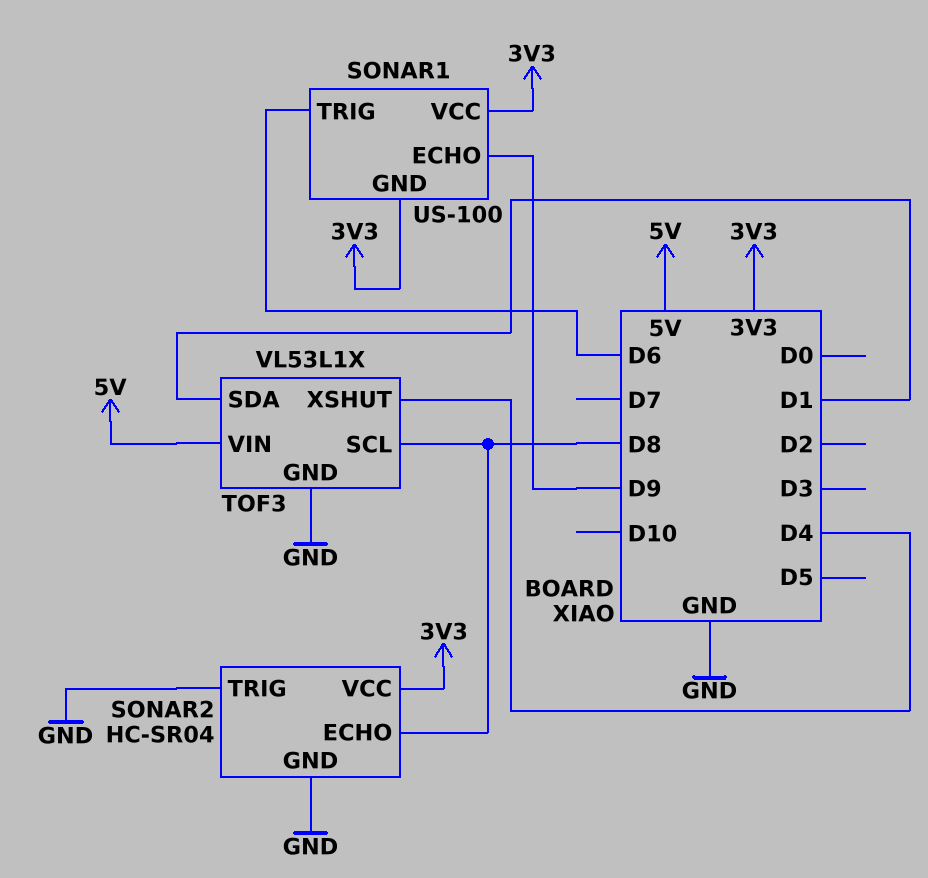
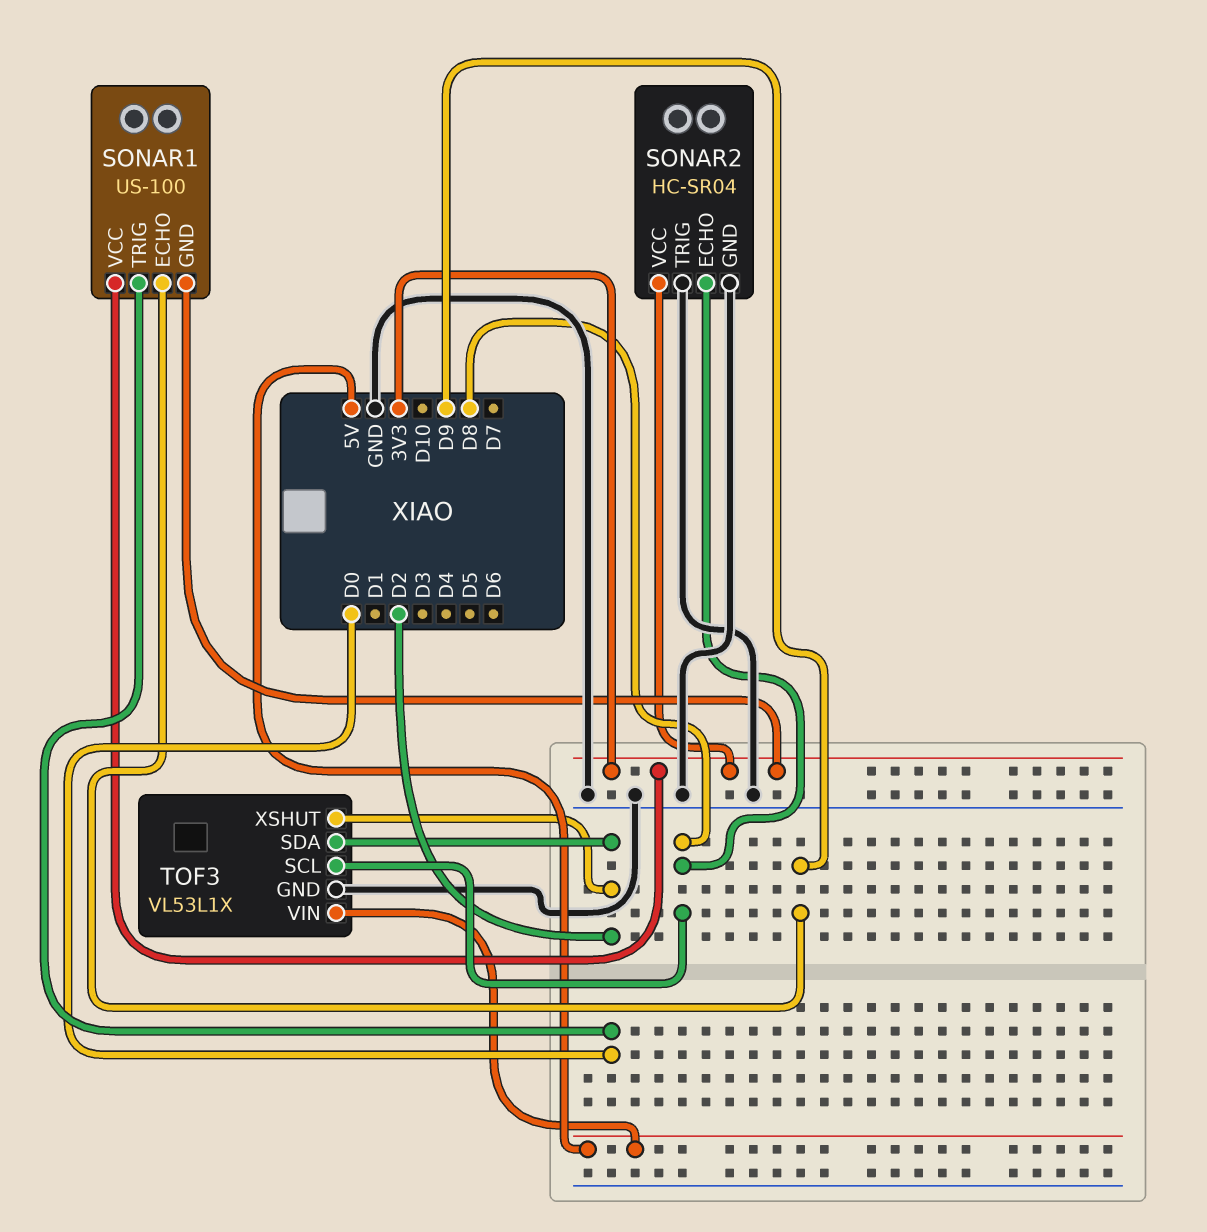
SONAR1 pin TRIG: D6 -> D0
TOF3 pin SDA: D1 -> D2
TOF3 pin XSHUT: D4 -> D2

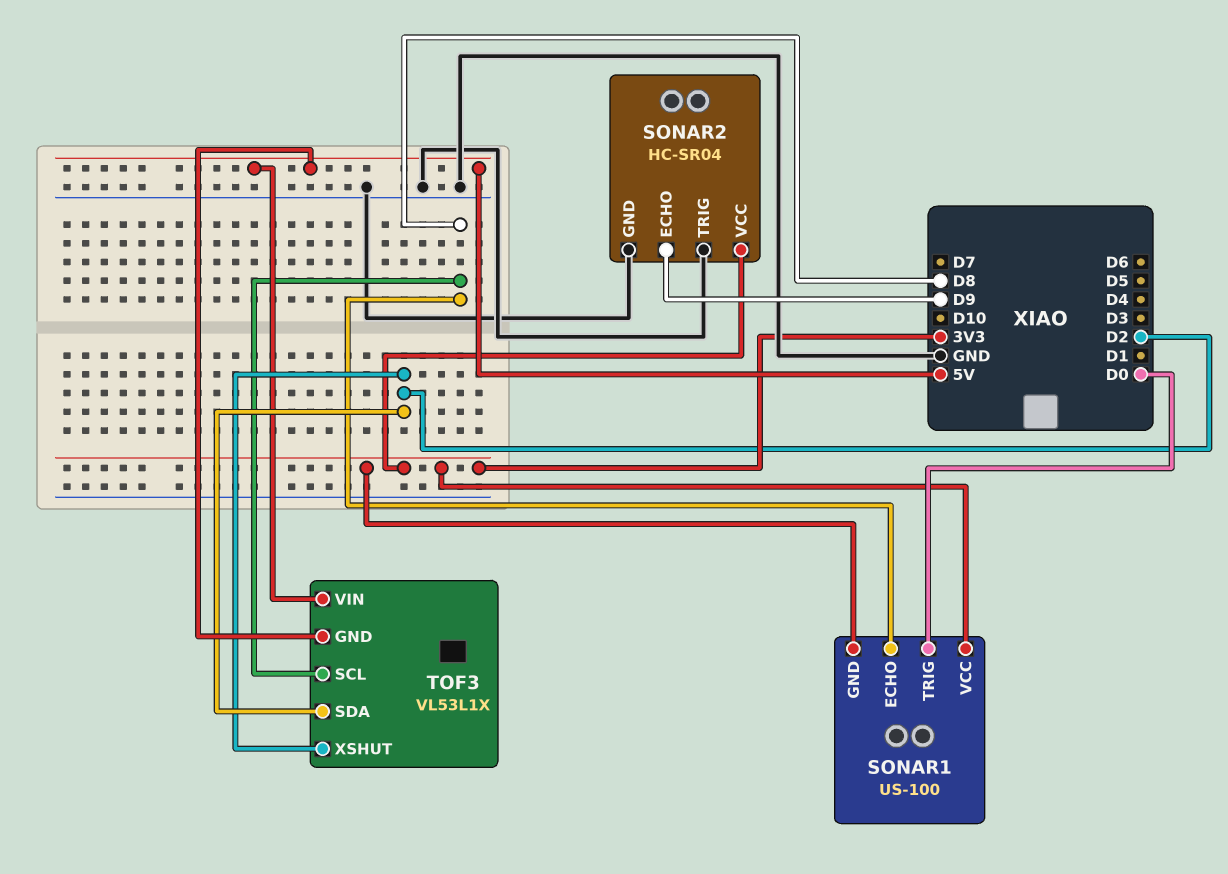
SONAR1 pin ECHO: D9 -> D8
SONAR2 pin ECHO: D8 -> D9
TOF3 pin GND: GND -> 5V

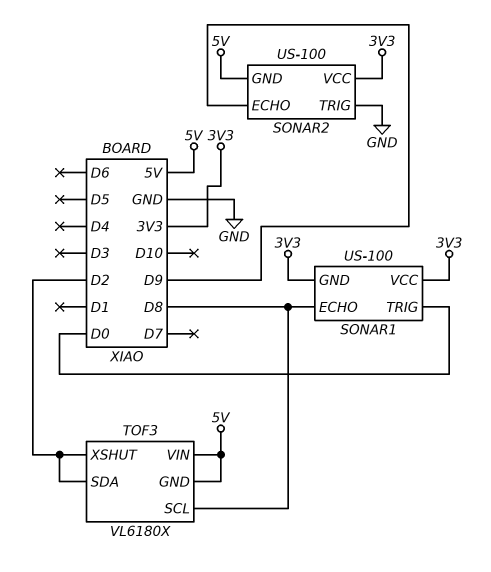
SONAR2: HC-SR04 -> US-100
SONAR2 pin GND: GND -> 5V
TOF3: VL53L1X -> VL6180X

